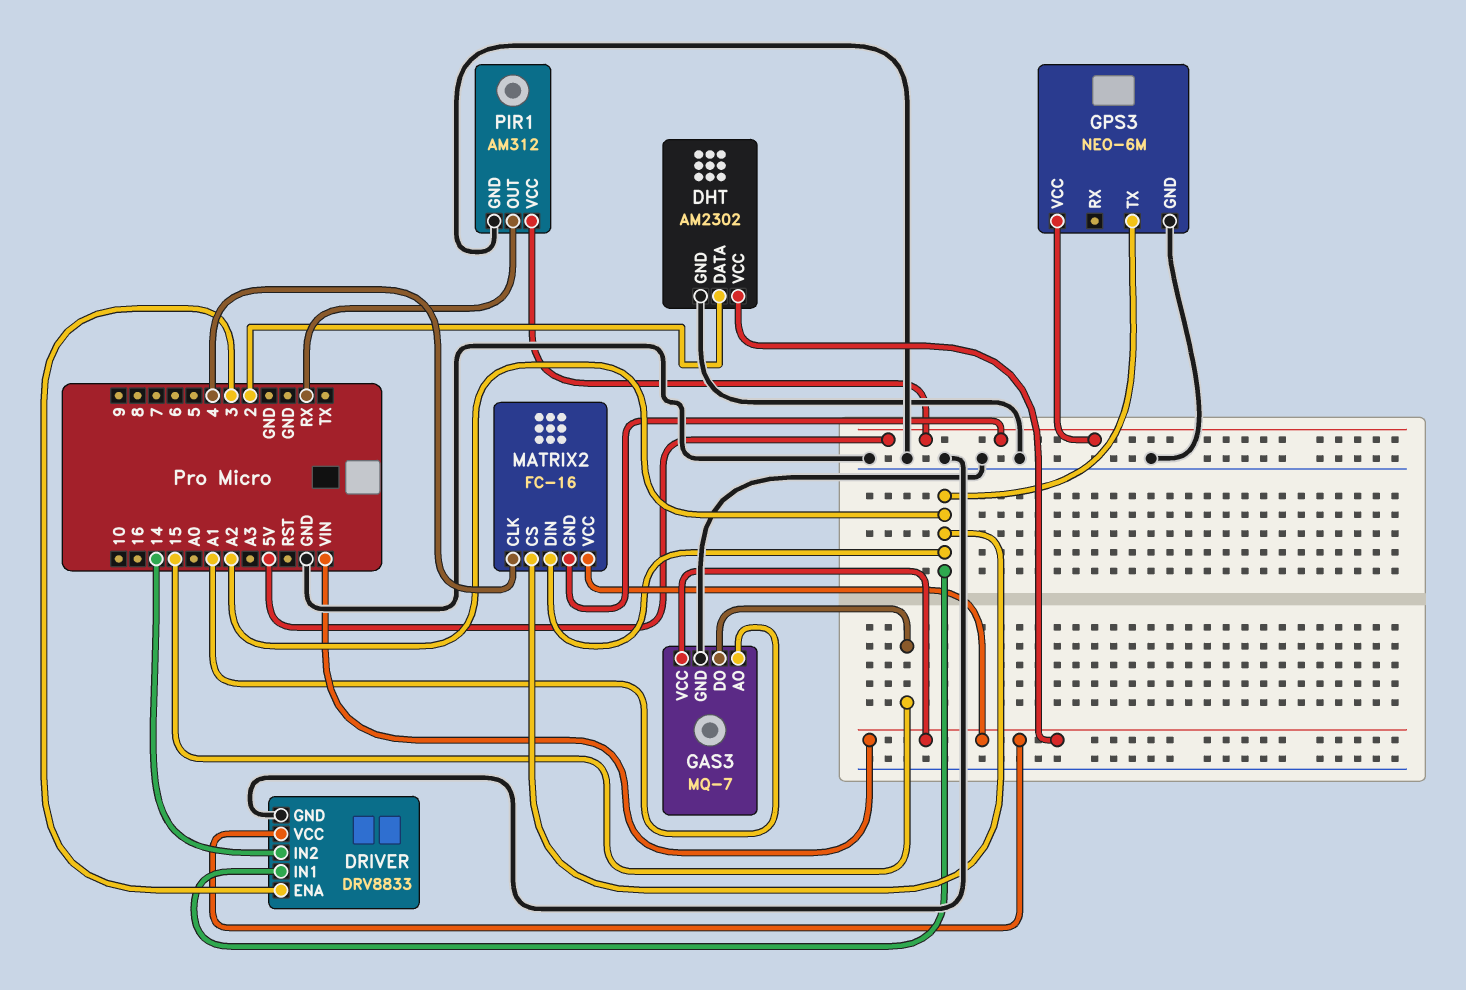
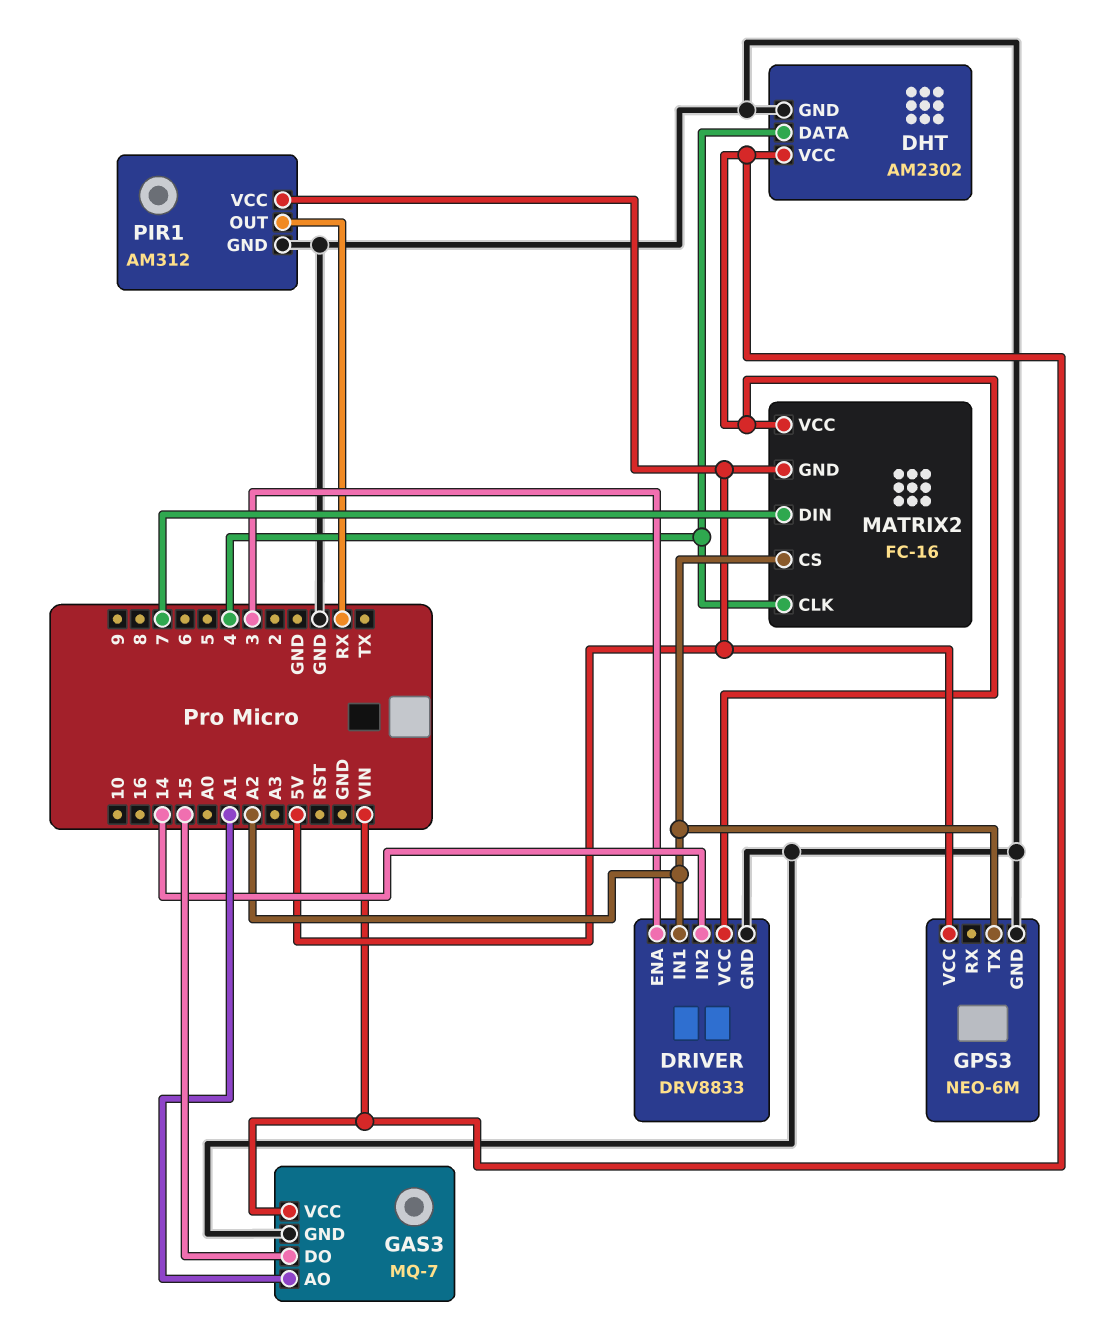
DHT pin DATA: 2 -> 4
MATRIX2 pin DIN: A2 -> 7

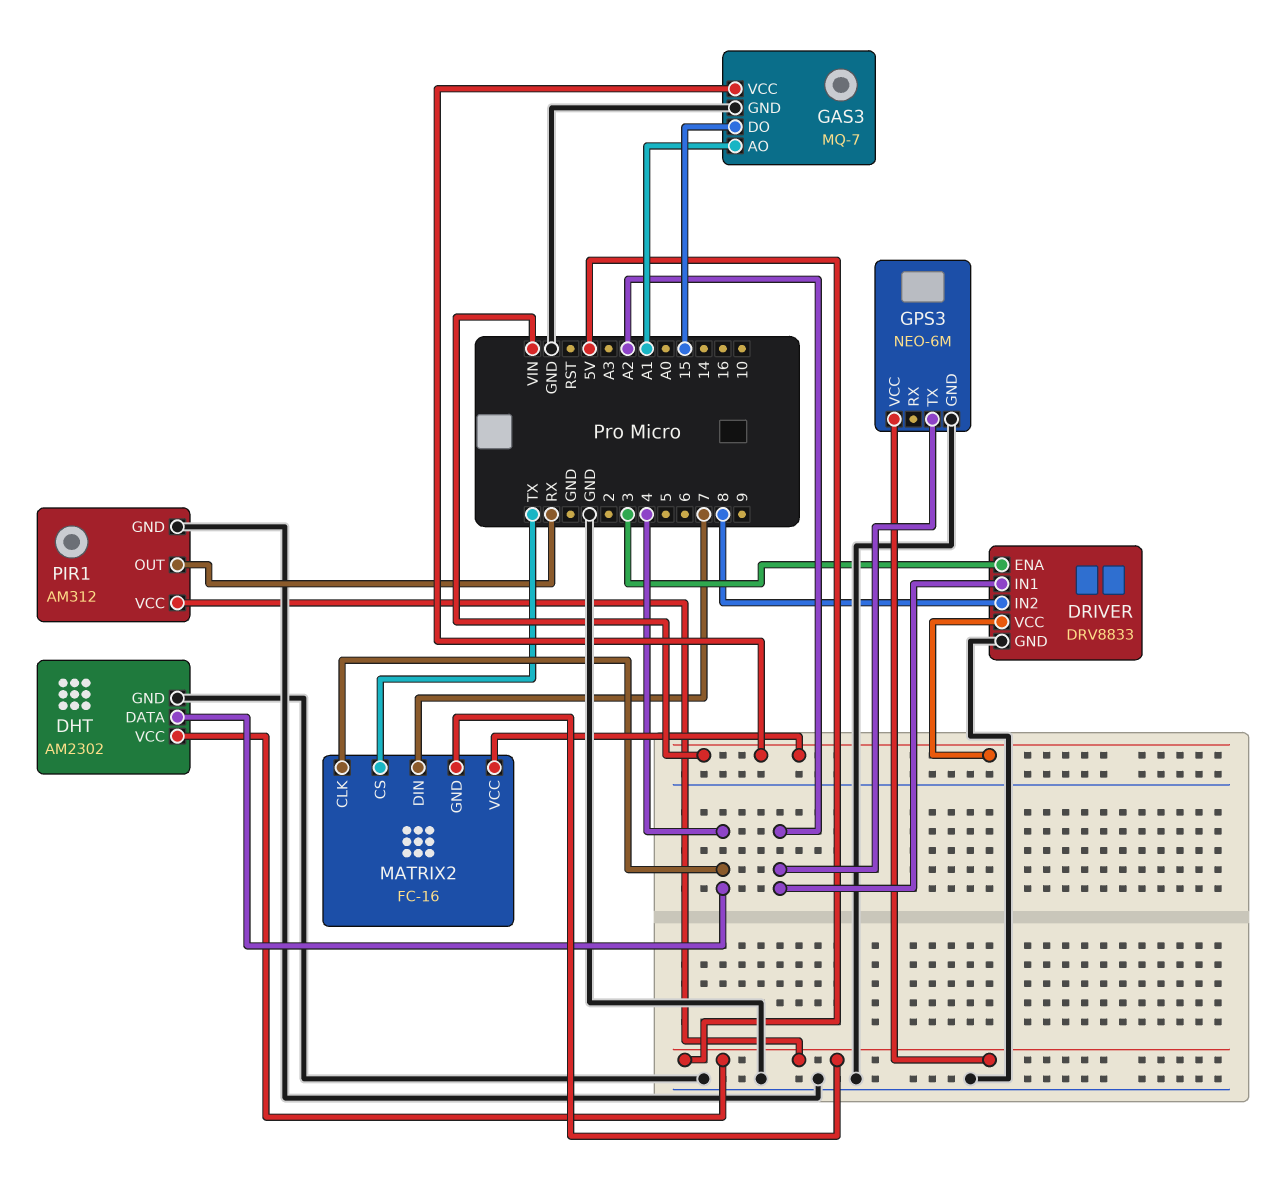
DHT pin VCC: VIN -> 5V
DRIVER pin IN2: 14 -> 8
MATRIX2 pin CS: A2 -> TX

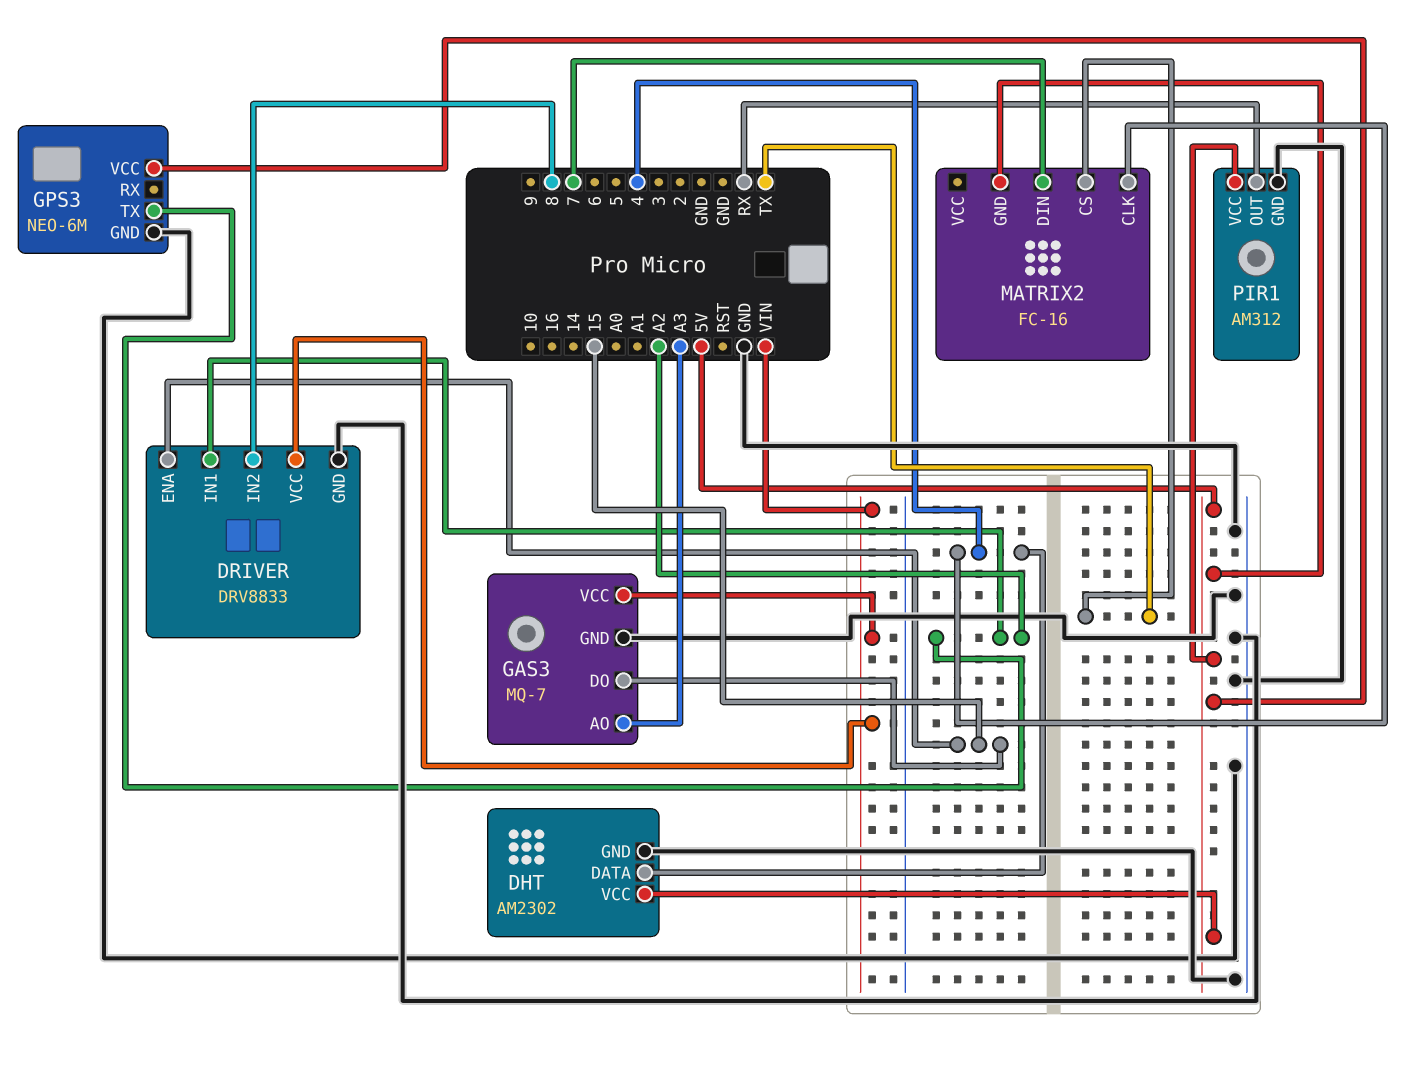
DRIVER pin ENA: 3 -> 15
GAS3 pin AO: A1 -> A3
MATRIX2 pin VCC: VIN -> none

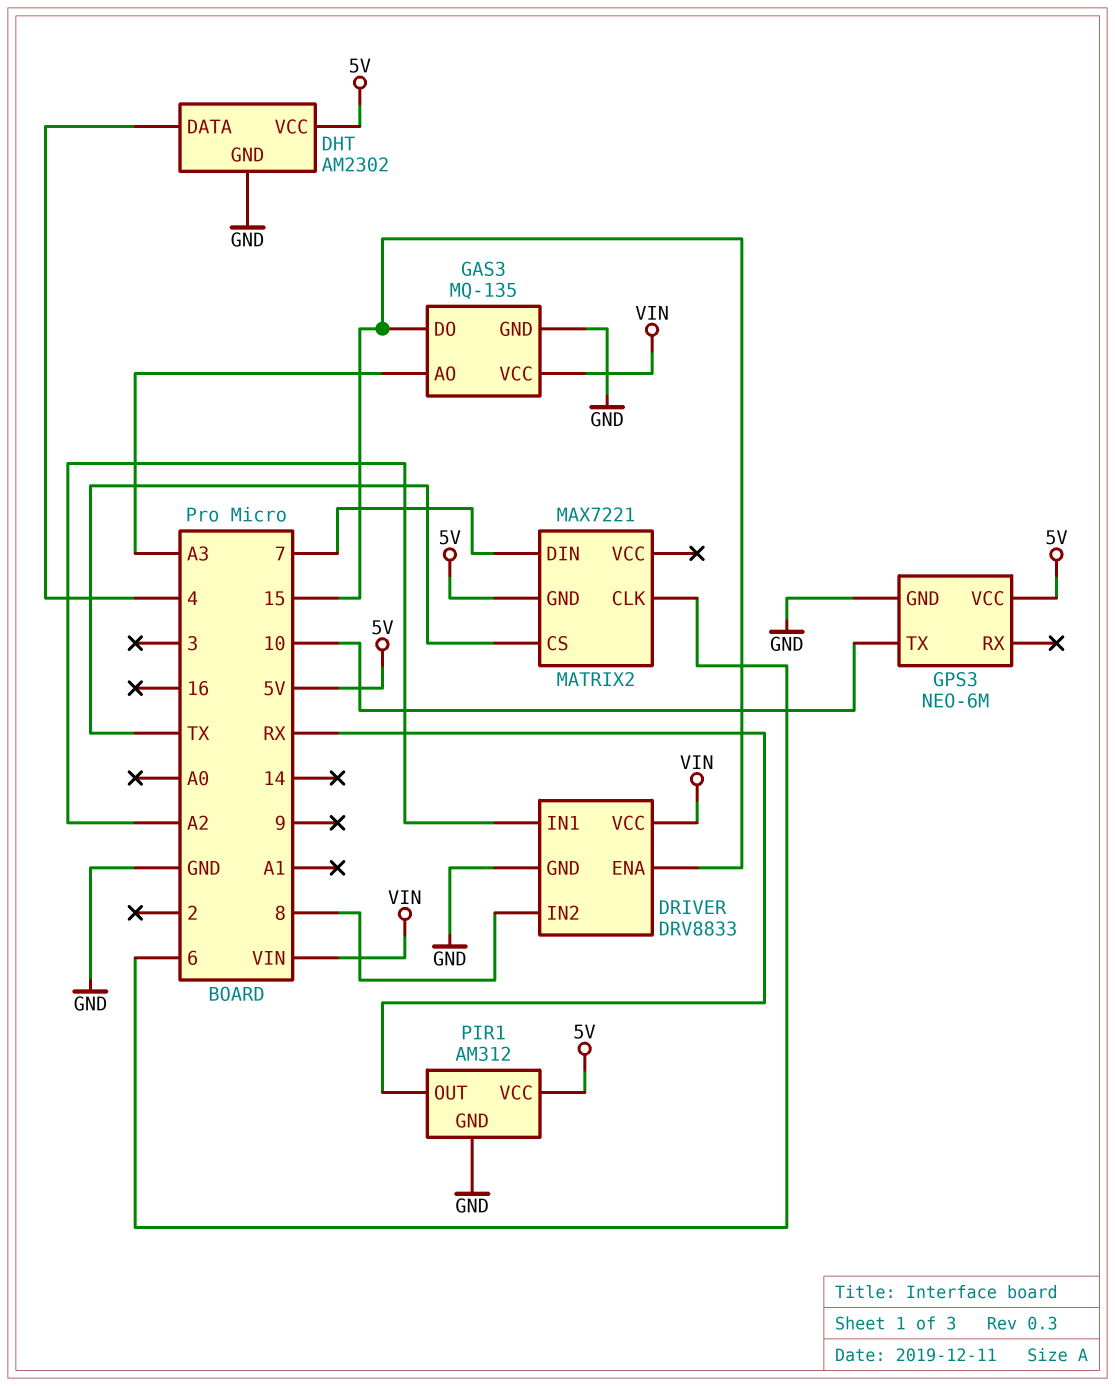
GAS3: MQ-7 -> MQ-135
GPS3 pin TX: A2 -> 10
MATRIX2: FC-16 -> MAX7221
MATRIX2 pin CLK: 4 -> 6

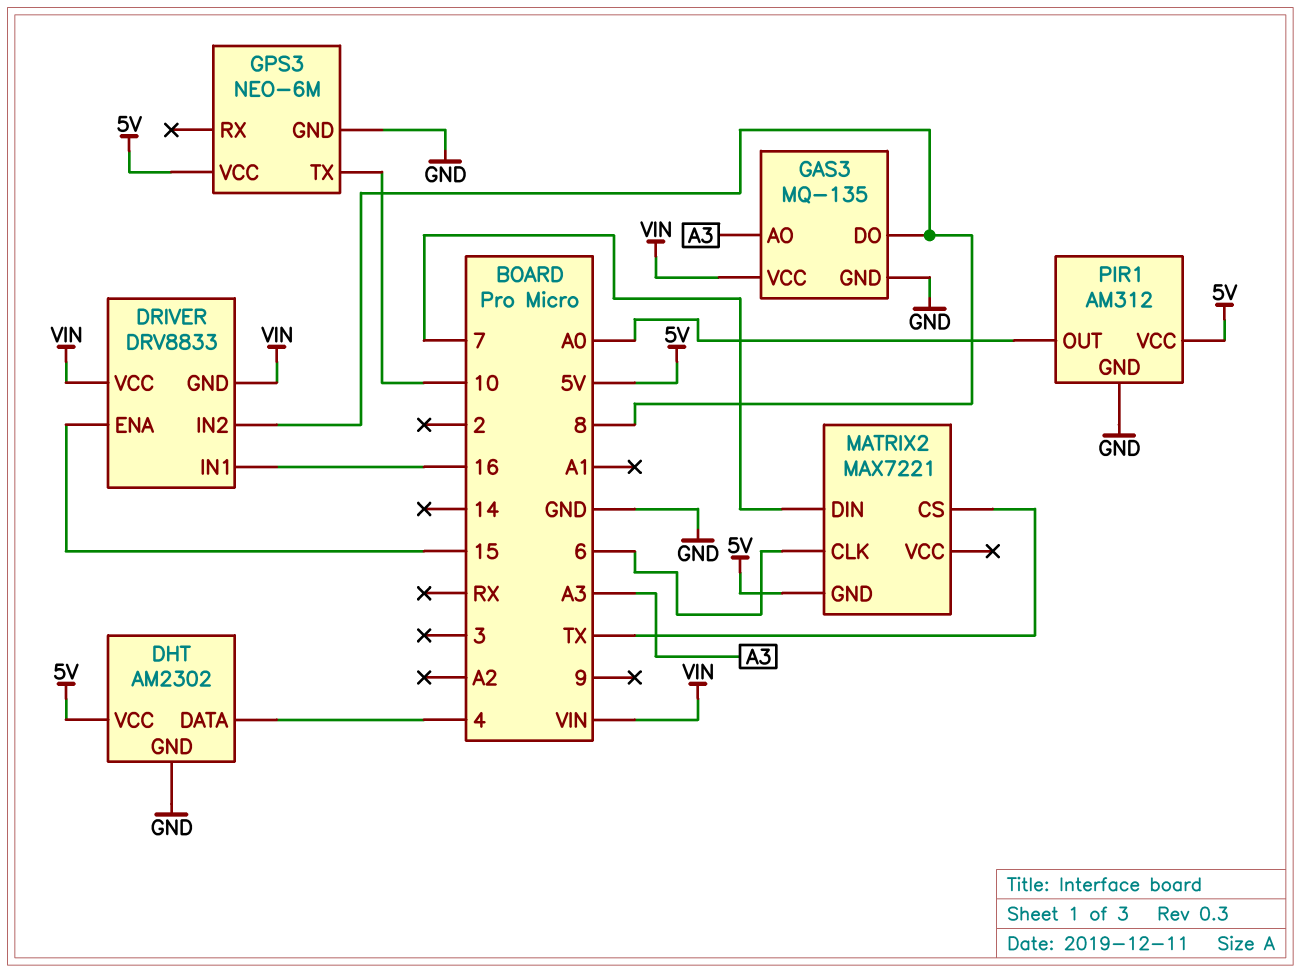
DRIVER pin GND: GND -> VIN
DRIVER pin IN1: A2 -> 16
GAS3 pin DO: 15 -> 8
PIR1 pin OUT: RX -> A0

